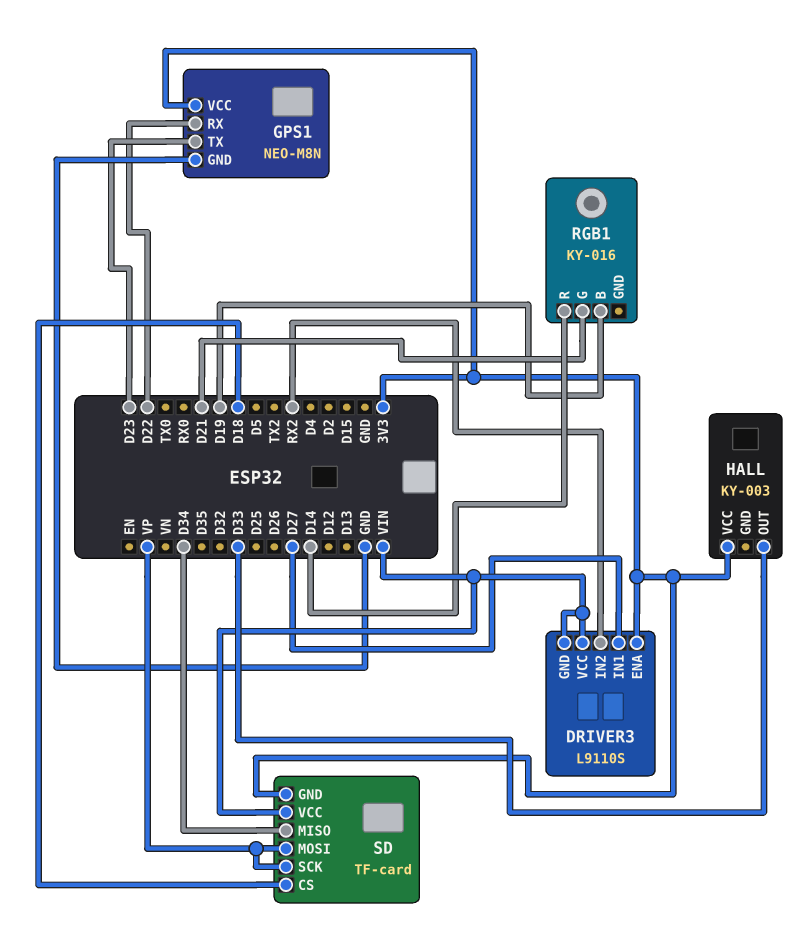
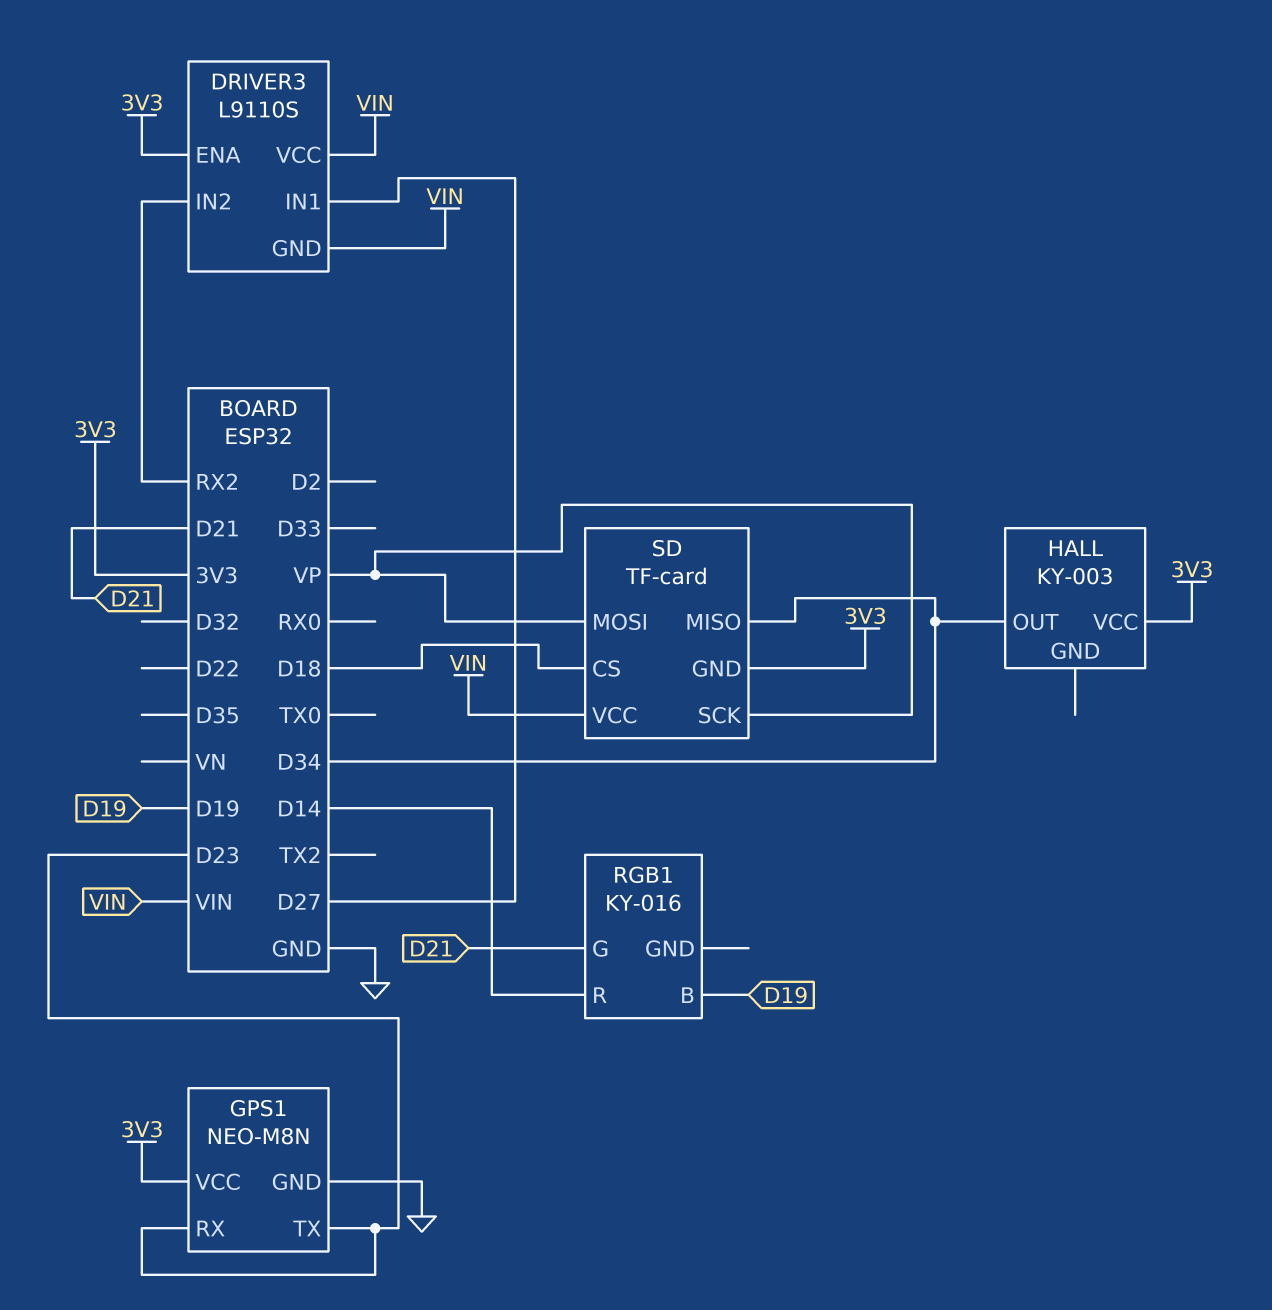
GPS1 pin RX: D22 -> D23
HALL pin OUT: D33 -> D34

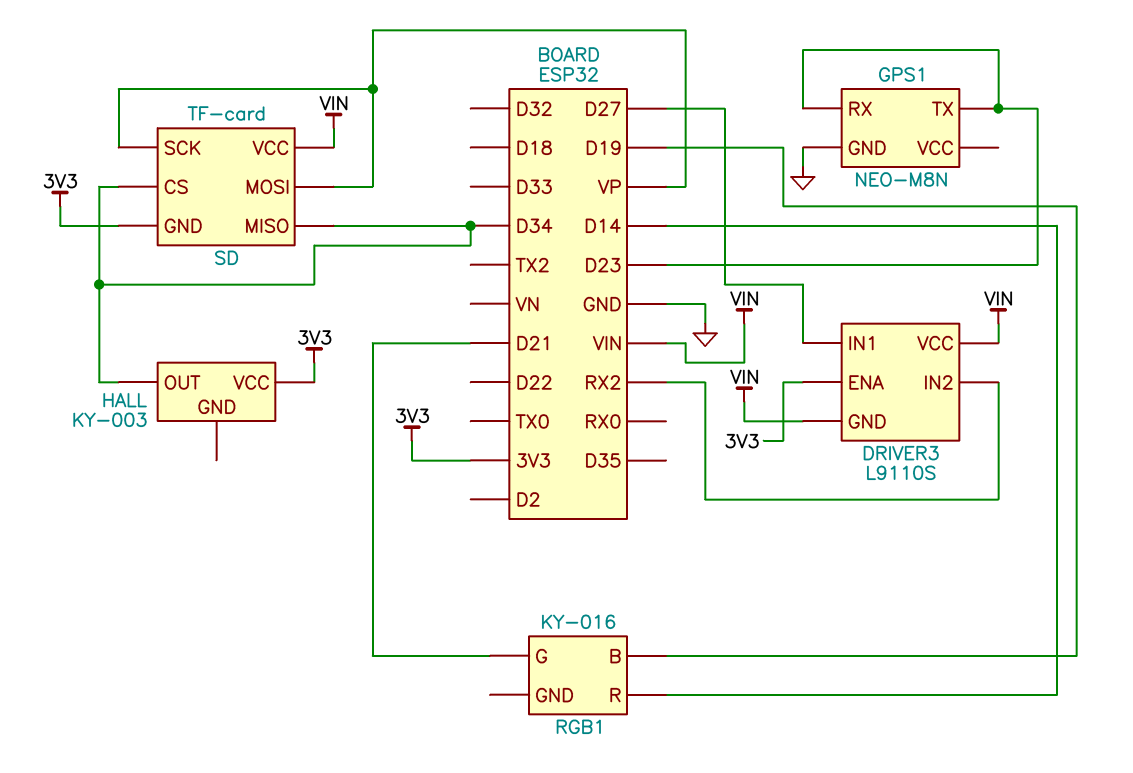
GPS1 pin VCC: 3V3 -> none
SD pin CS: D18 -> D34

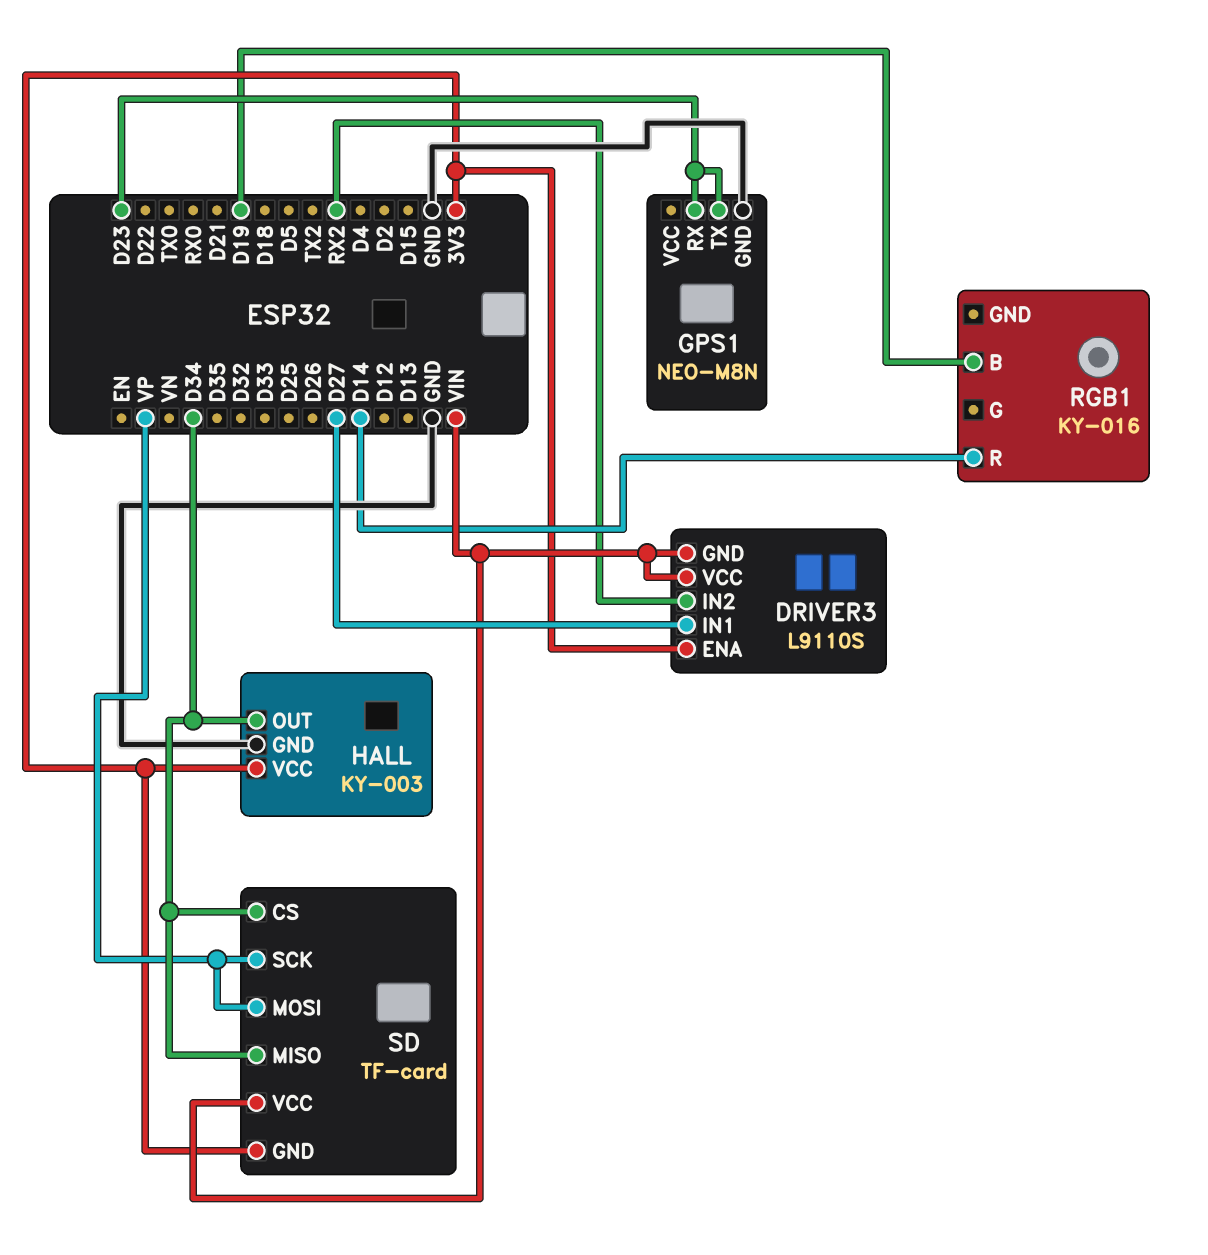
HALL pin GND: none -> GND
RGB1 pin G: D21 -> none

